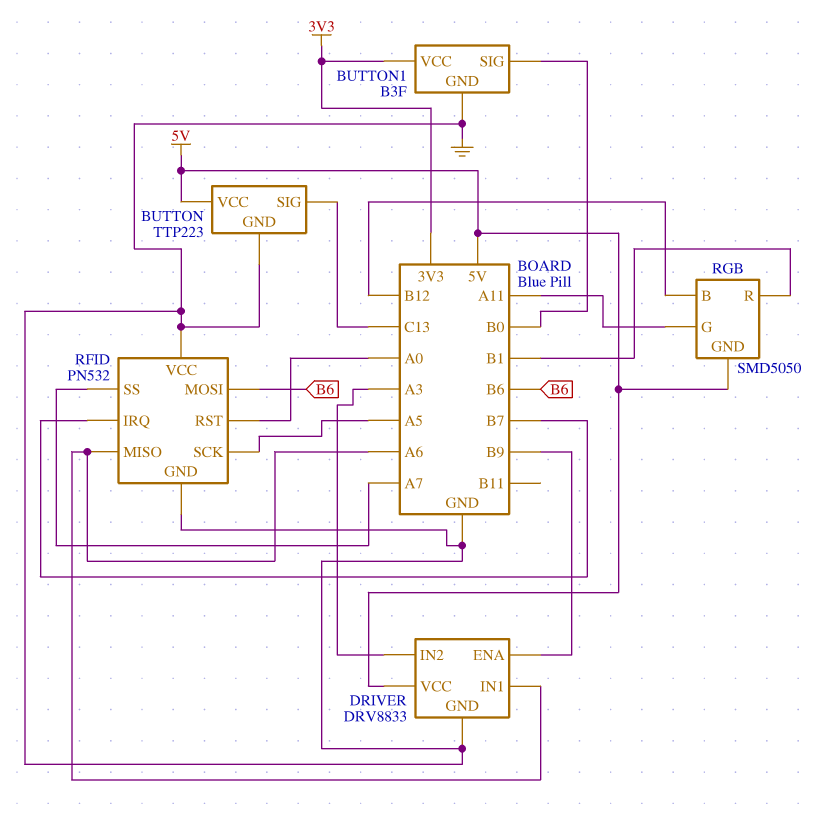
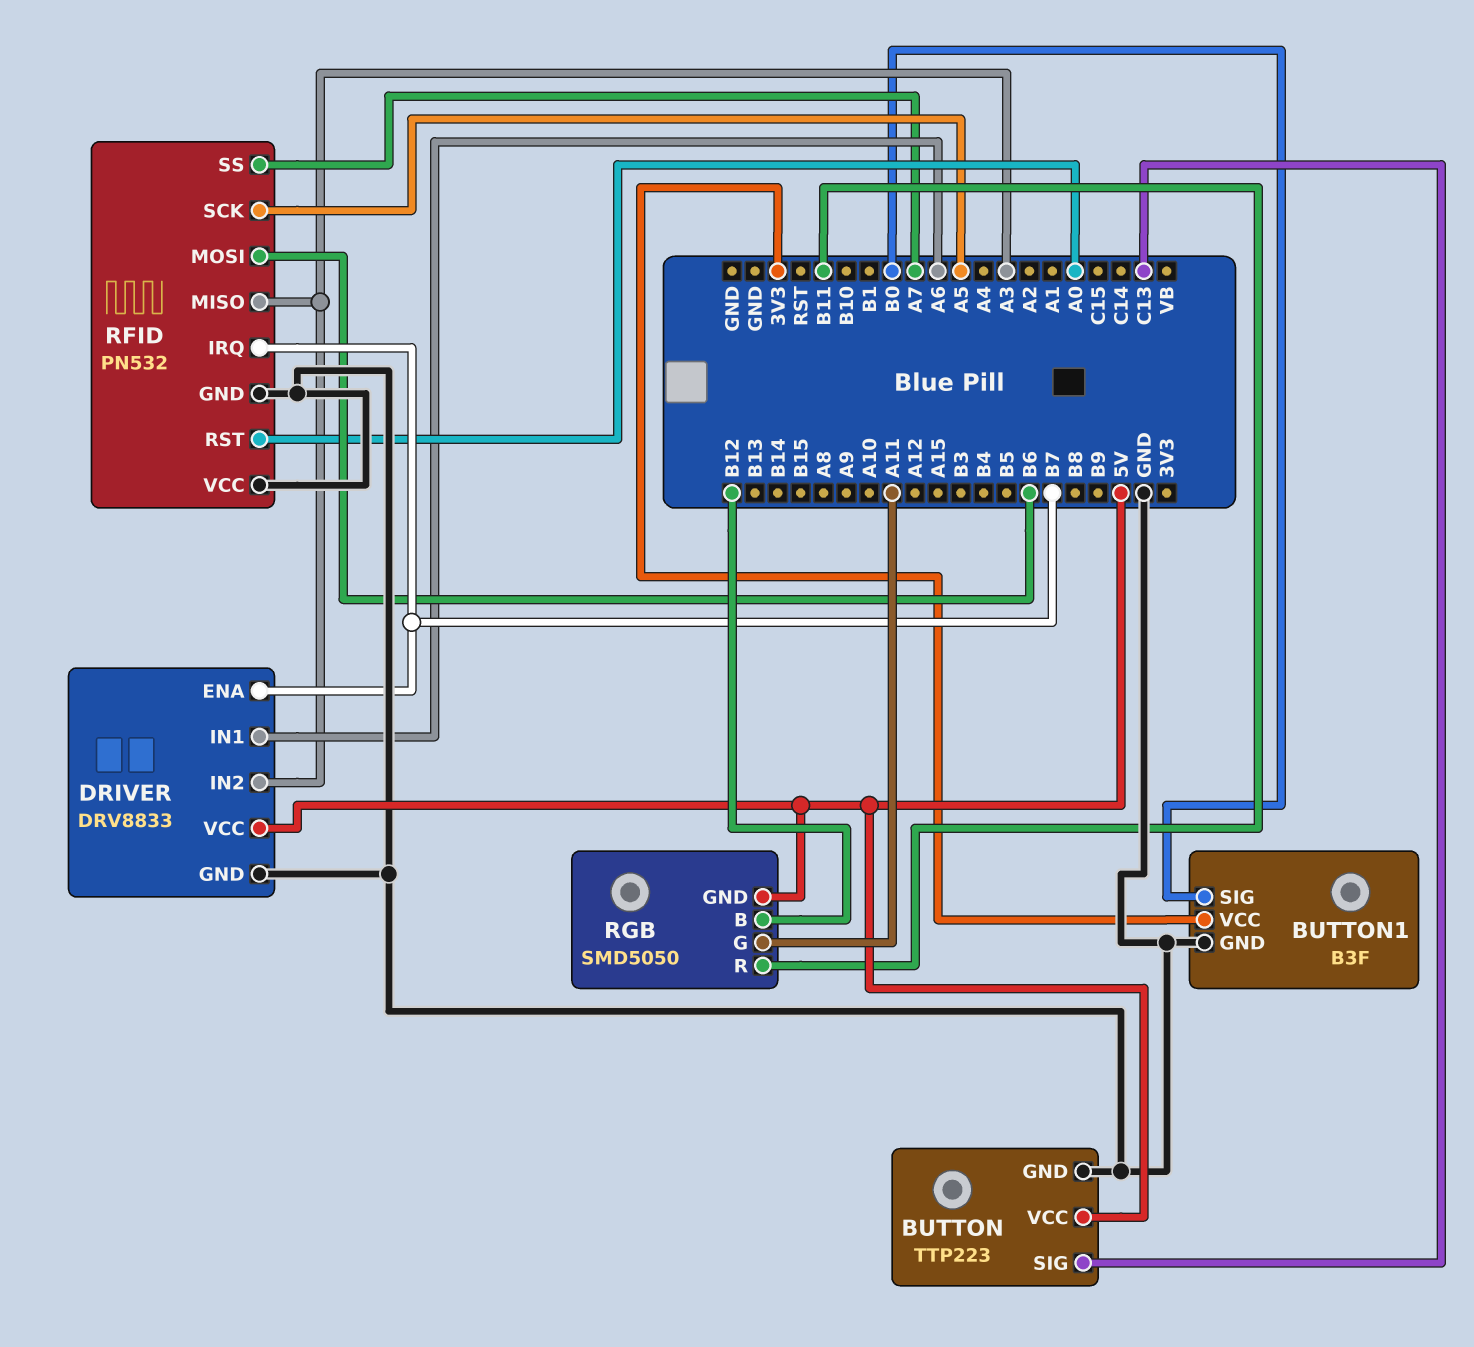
DRIVER pin ENA: B9 -> B7
RFID pin MISO: A6 -> A3
RGB pin R: B1 -> B11

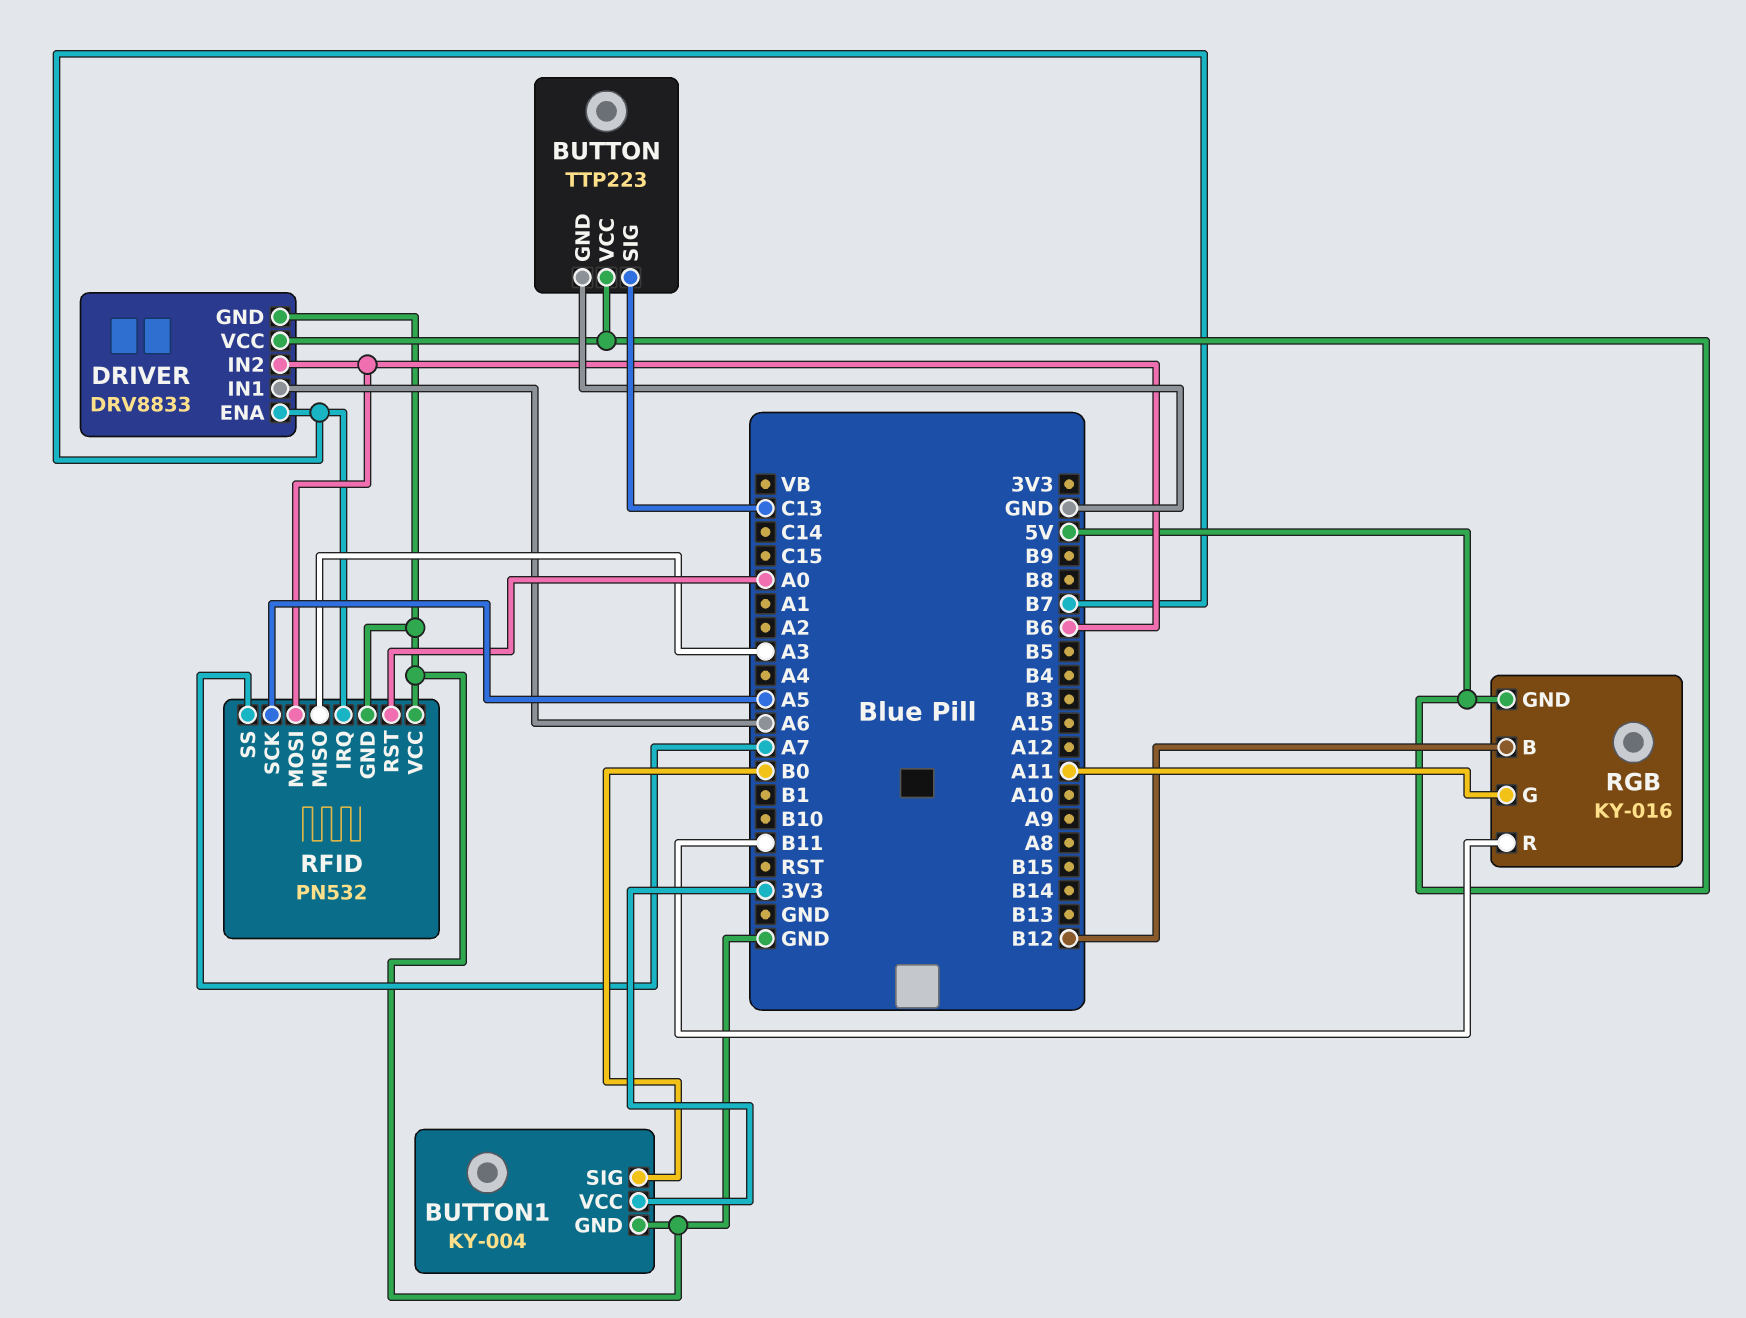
BUTTON1: B3F -> KY-004
DRIVER pin IN2: A3 -> B6
RGB: SMD5050 -> KY-016

